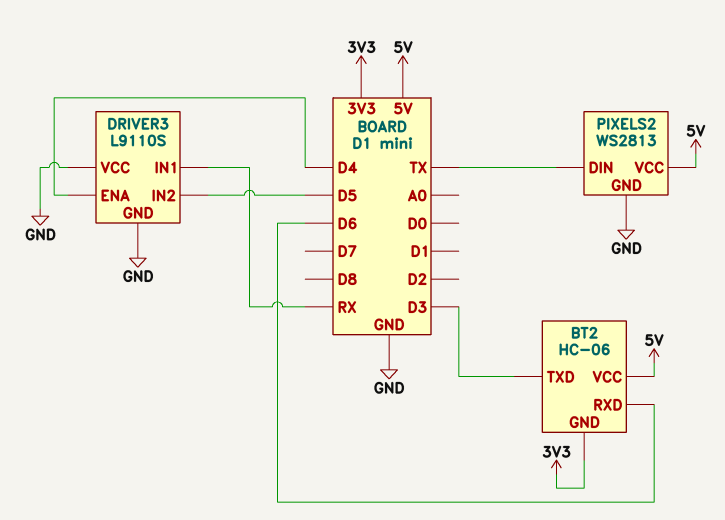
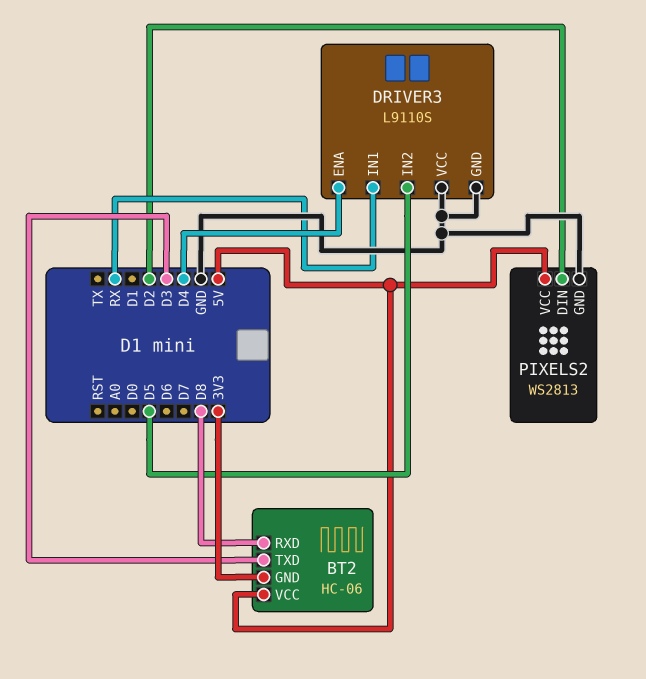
BT2 pin RXD: D6 -> D8
PIXELS2 pin DIN: TX -> D2

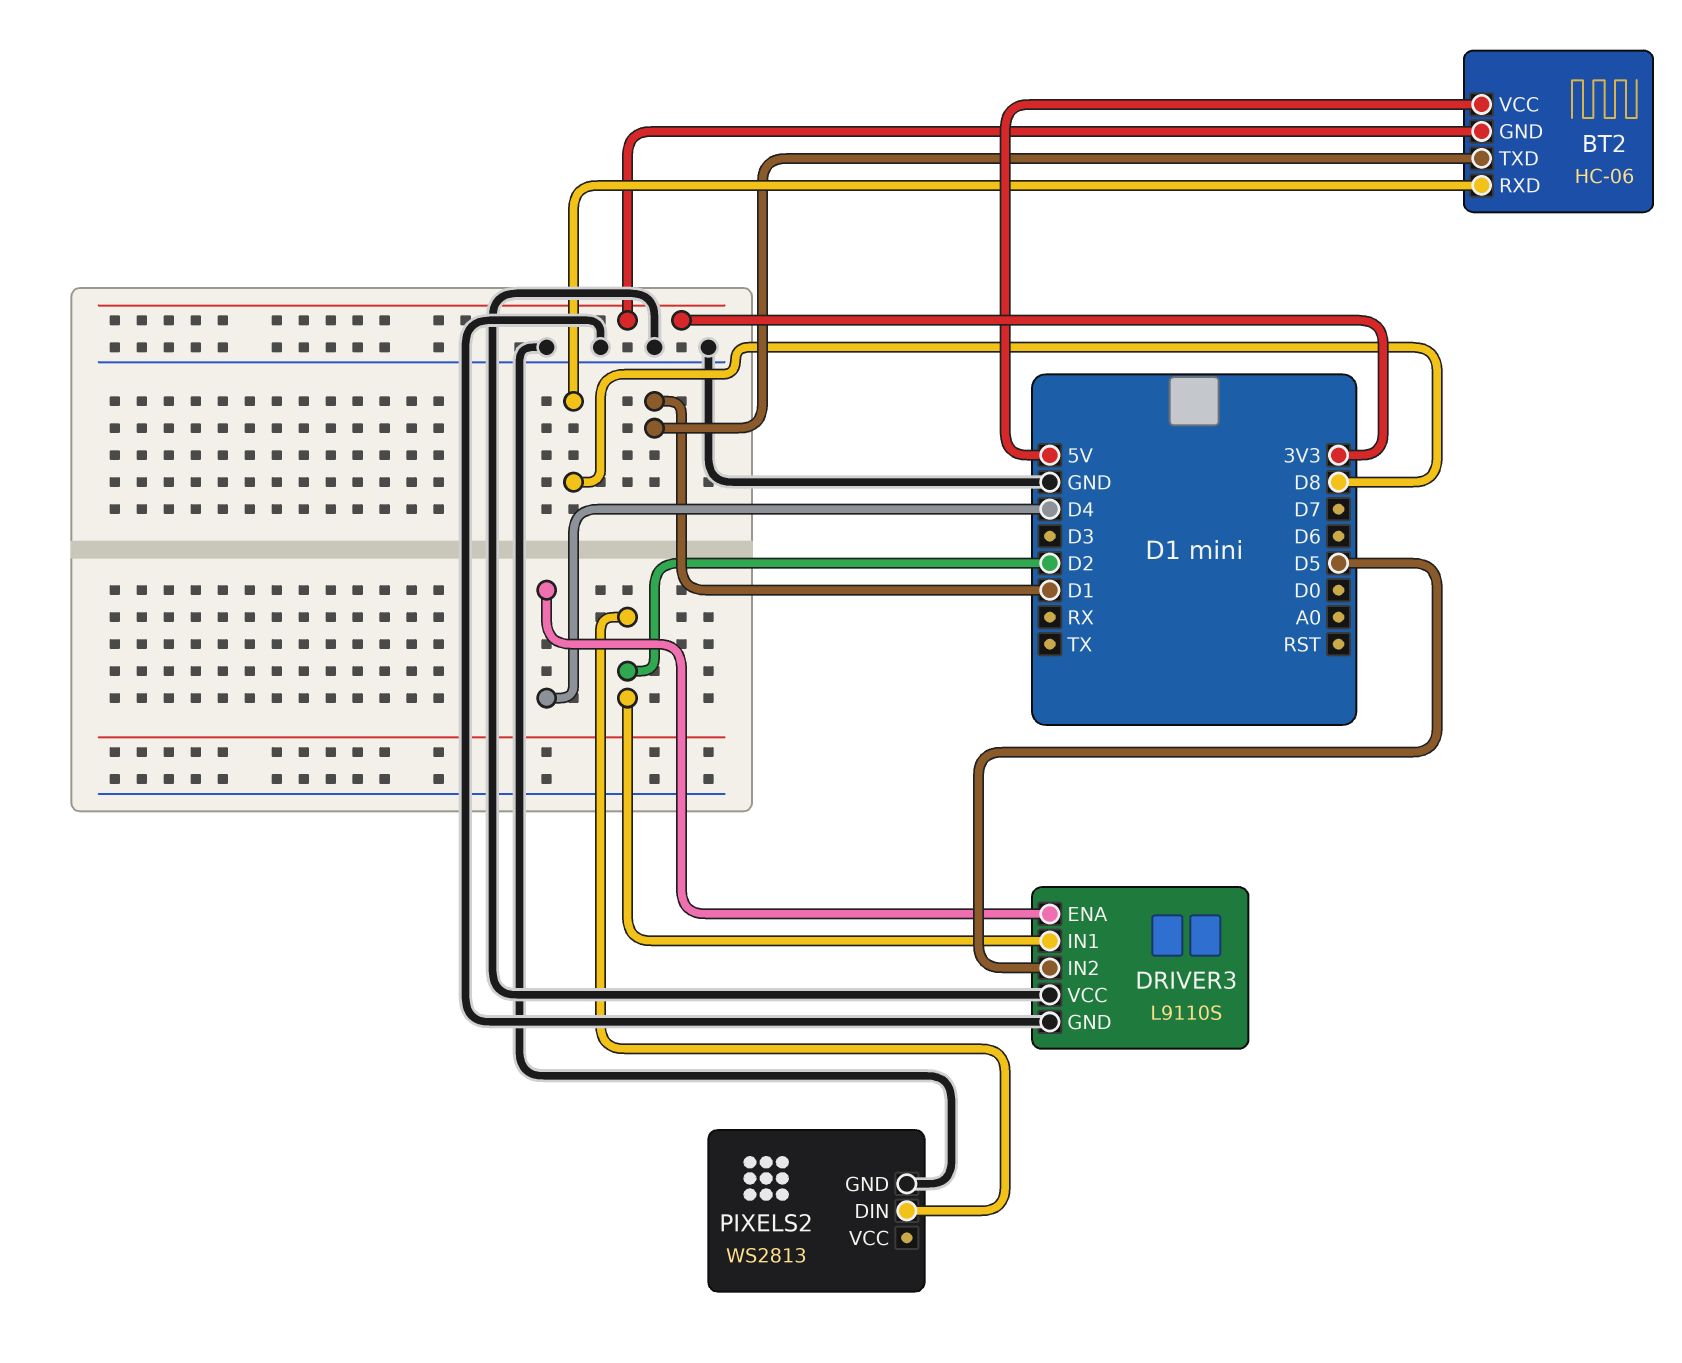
BT2 pin TXD: D3 -> D1
DRIVER3 pin IN1: RX -> D2
PIXELS2 pin VCC: 5V -> none

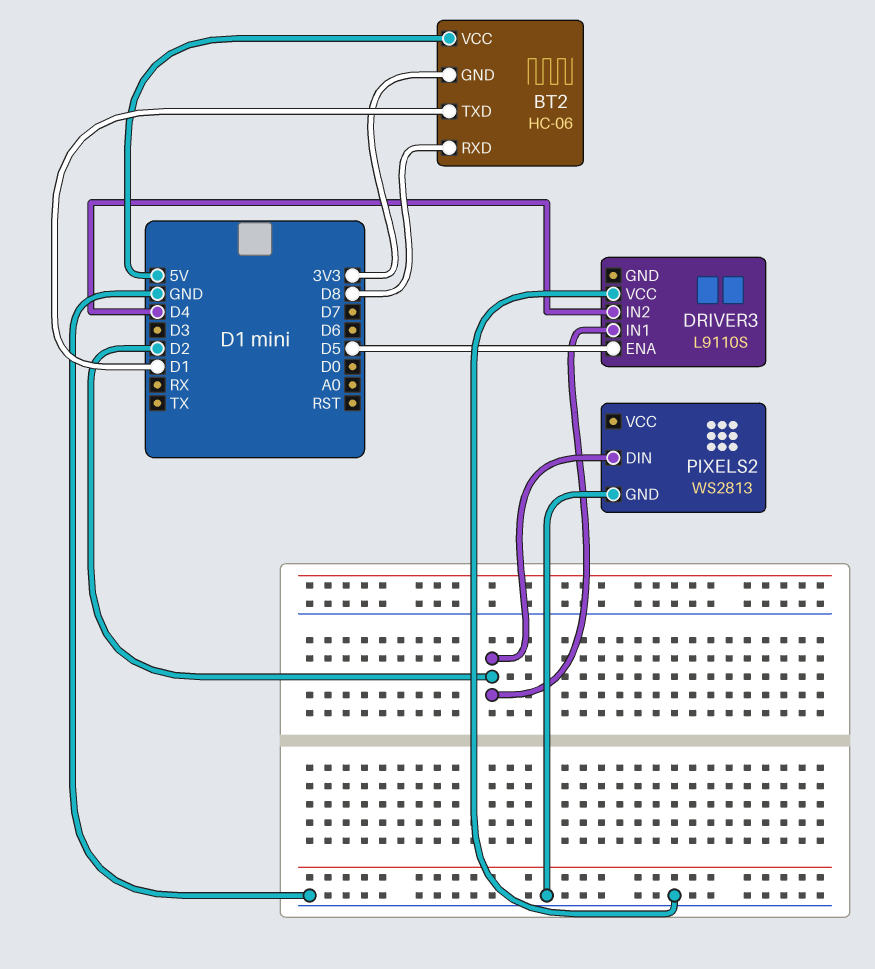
DRIVER3 pin ENA: D4 -> D5
DRIVER3 pin GND: GND -> none
DRIVER3 pin IN2: D5 -> D4

